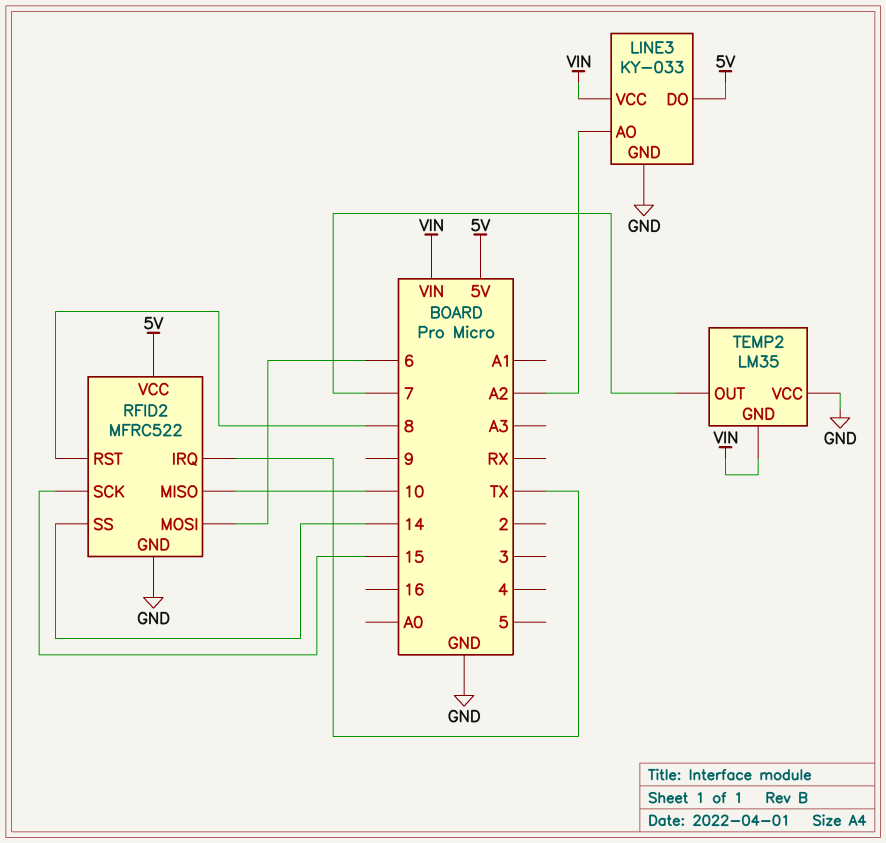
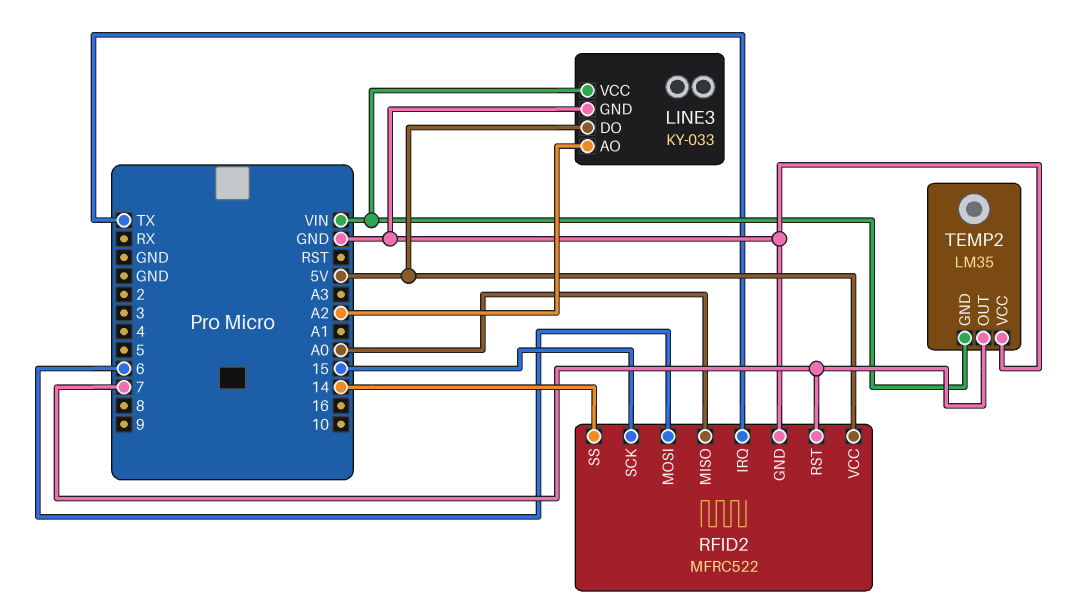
RFID2 pin MISO: 10 -> A0
RFID2 pin RST: 8 -> 7

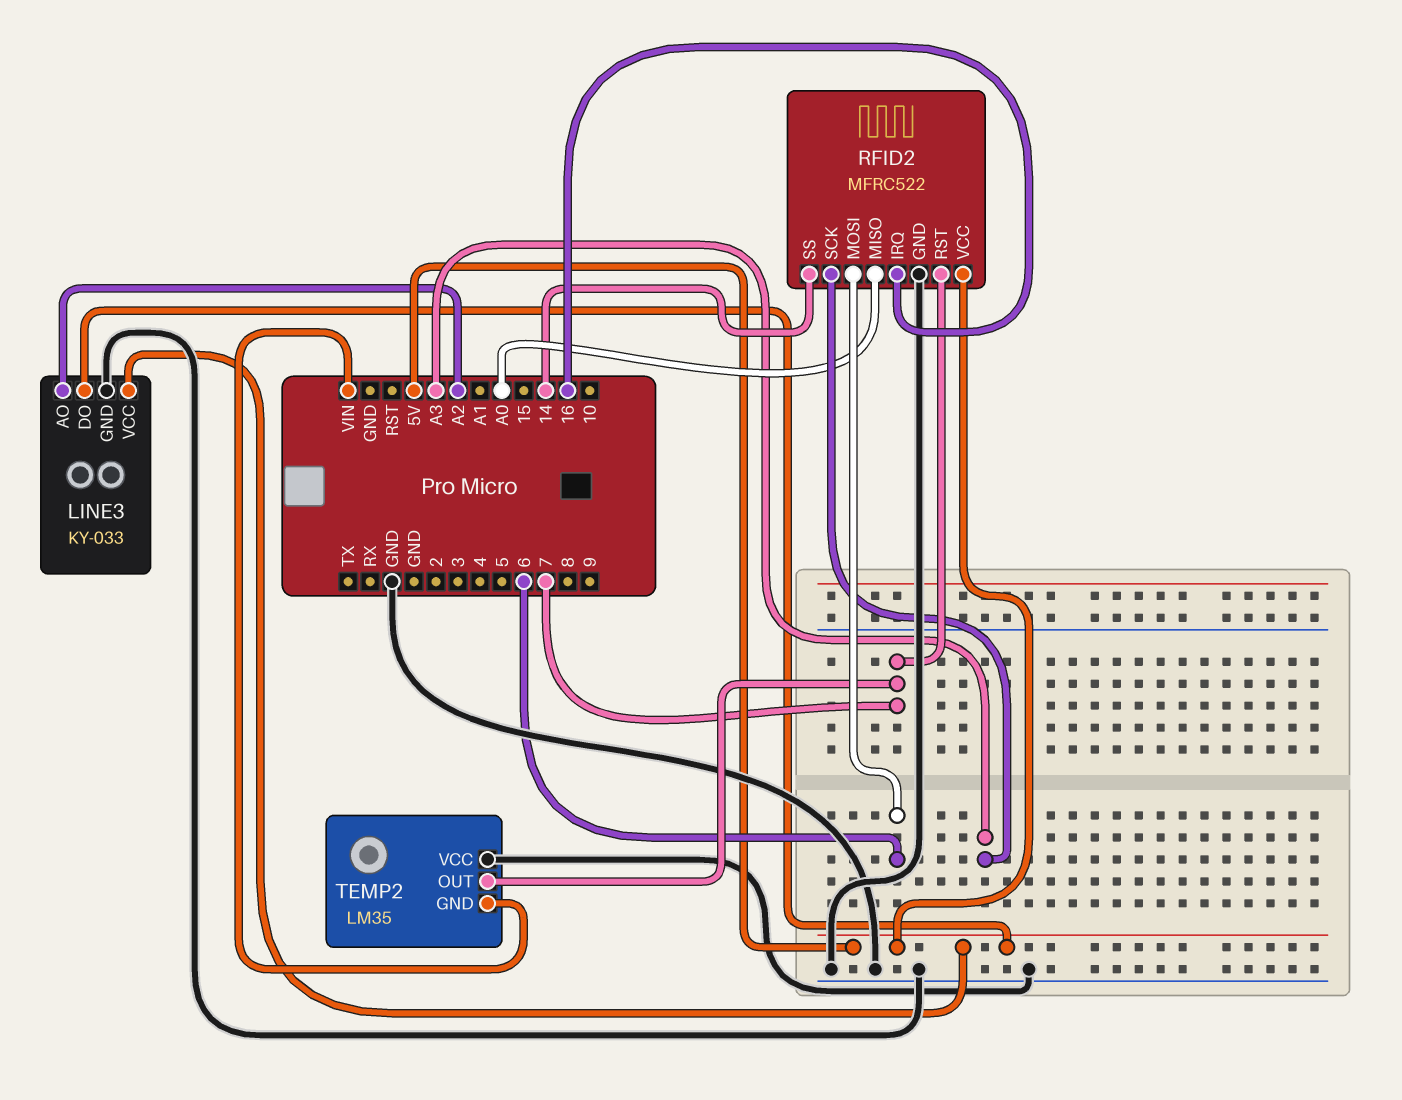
LINE3 pin VCC: VIN -> 5V
RFID2 pin IRQ: TX -> 16
RFID2 pin SCK: 15 -> A3

